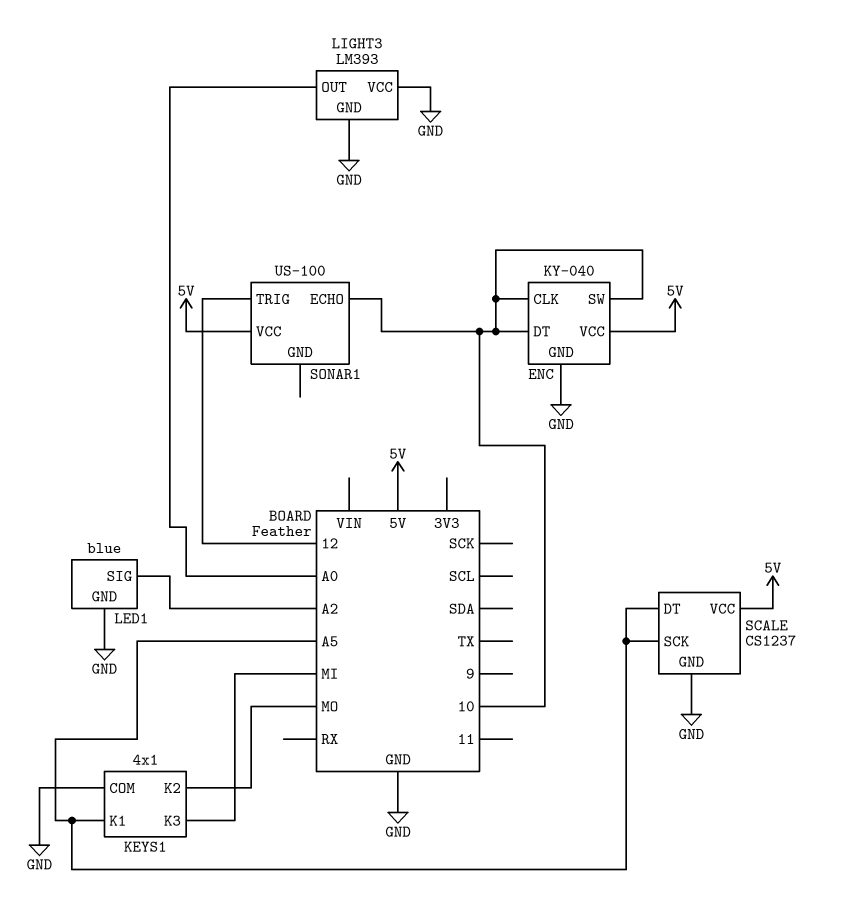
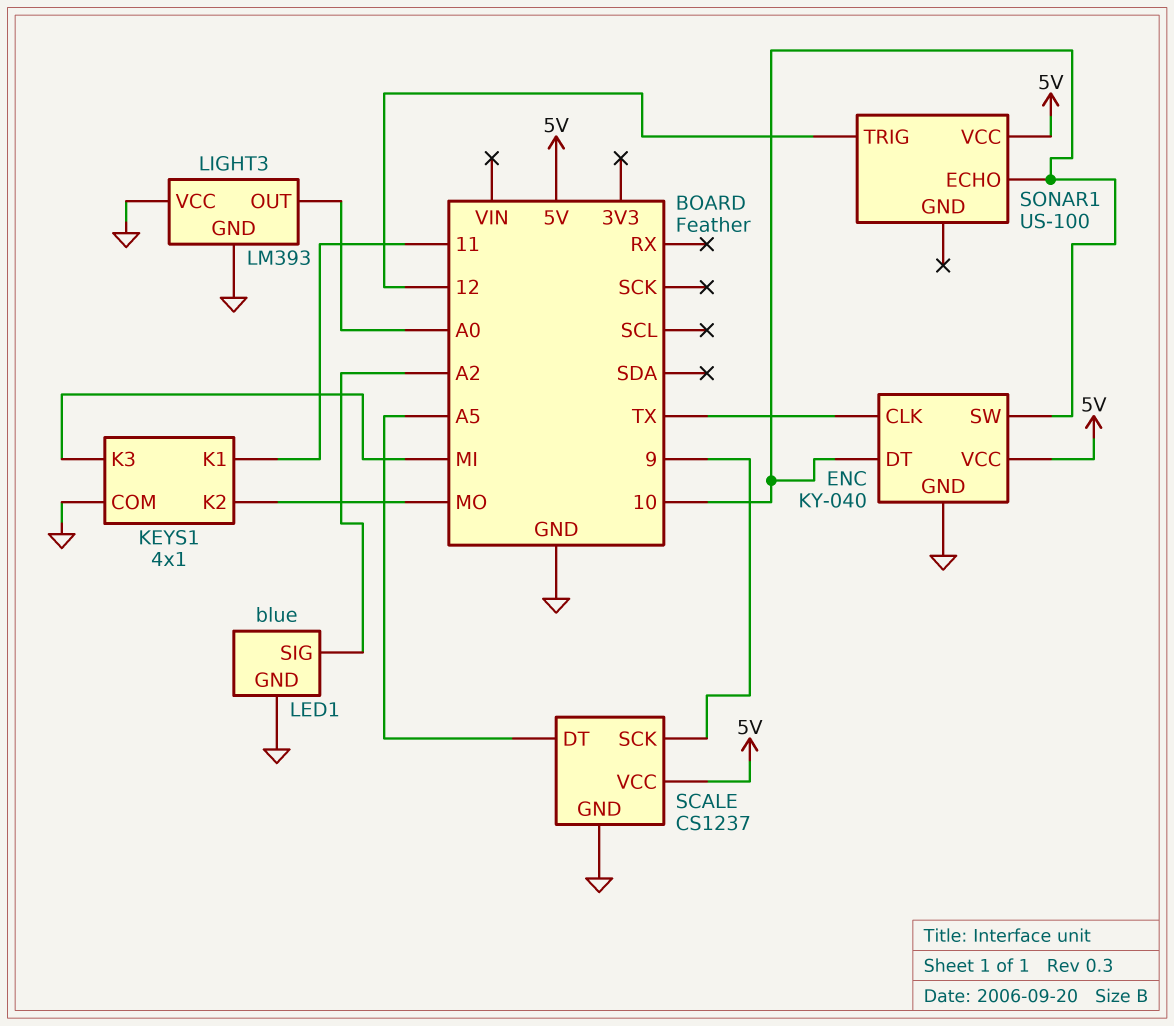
ENC pin CLK: 10 -> TX
KEYS1 pin K1: A5 -> 11
SCALE pin SCK: A5 -> 9

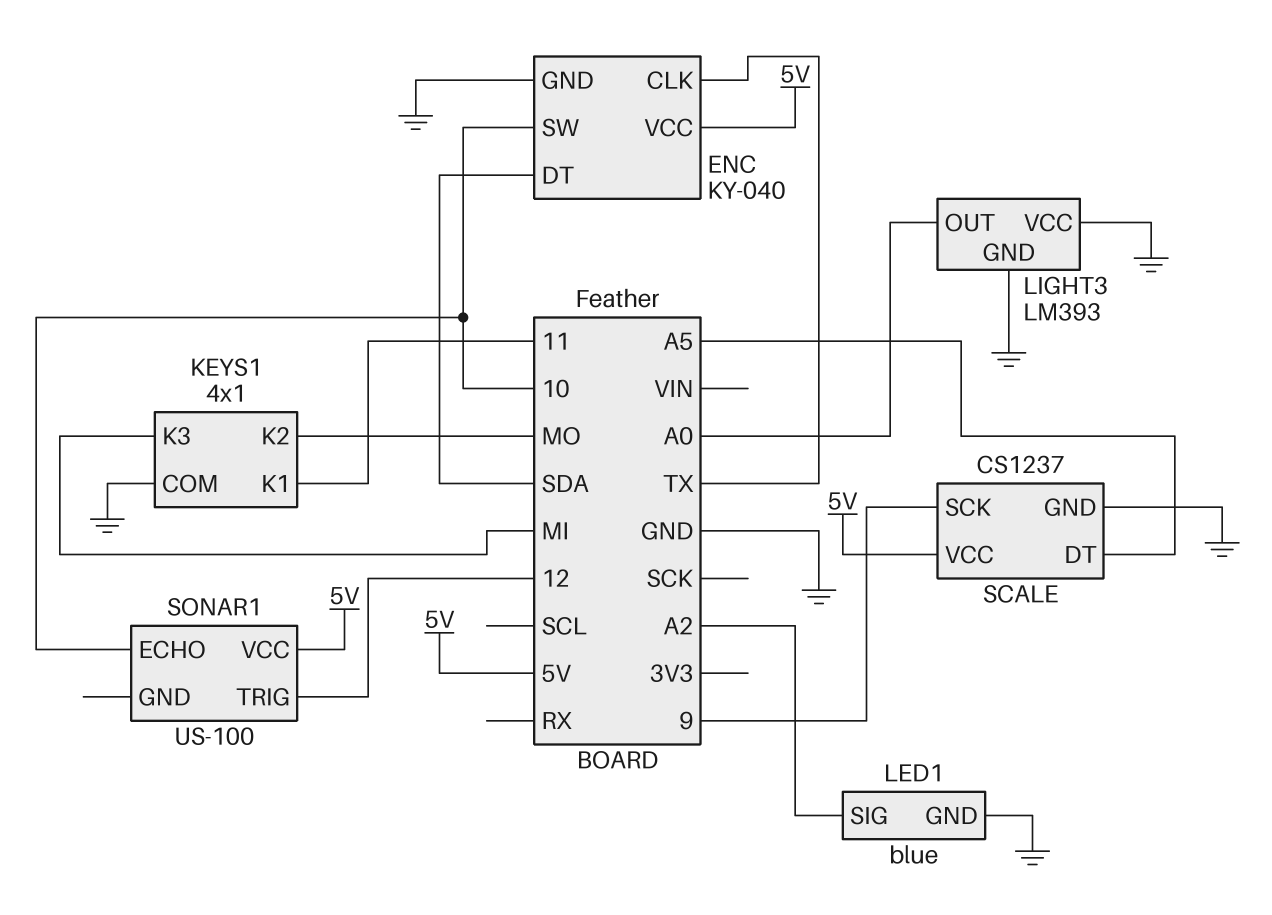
ENC pin DT: 10 -> SDA

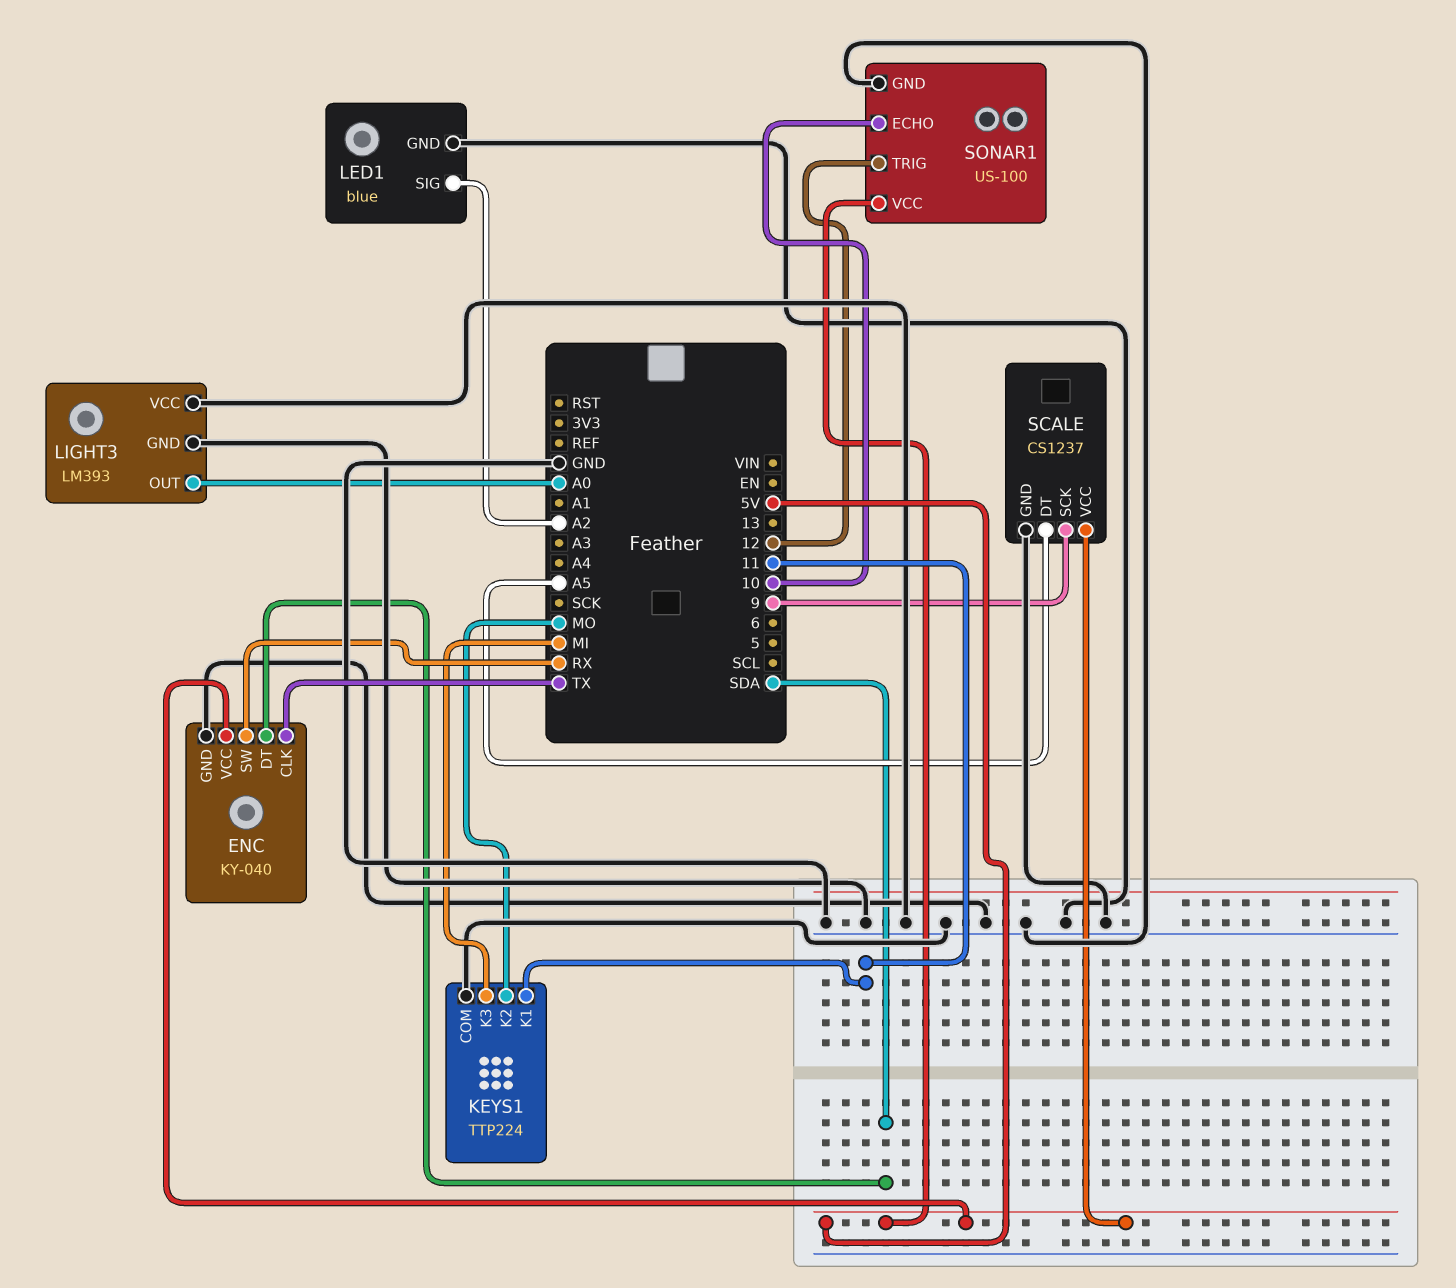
ENC pin SW: 10 -> RX
KEYS1: 4x1 -> TTP224
SONAR1 pin GND: none -> GND

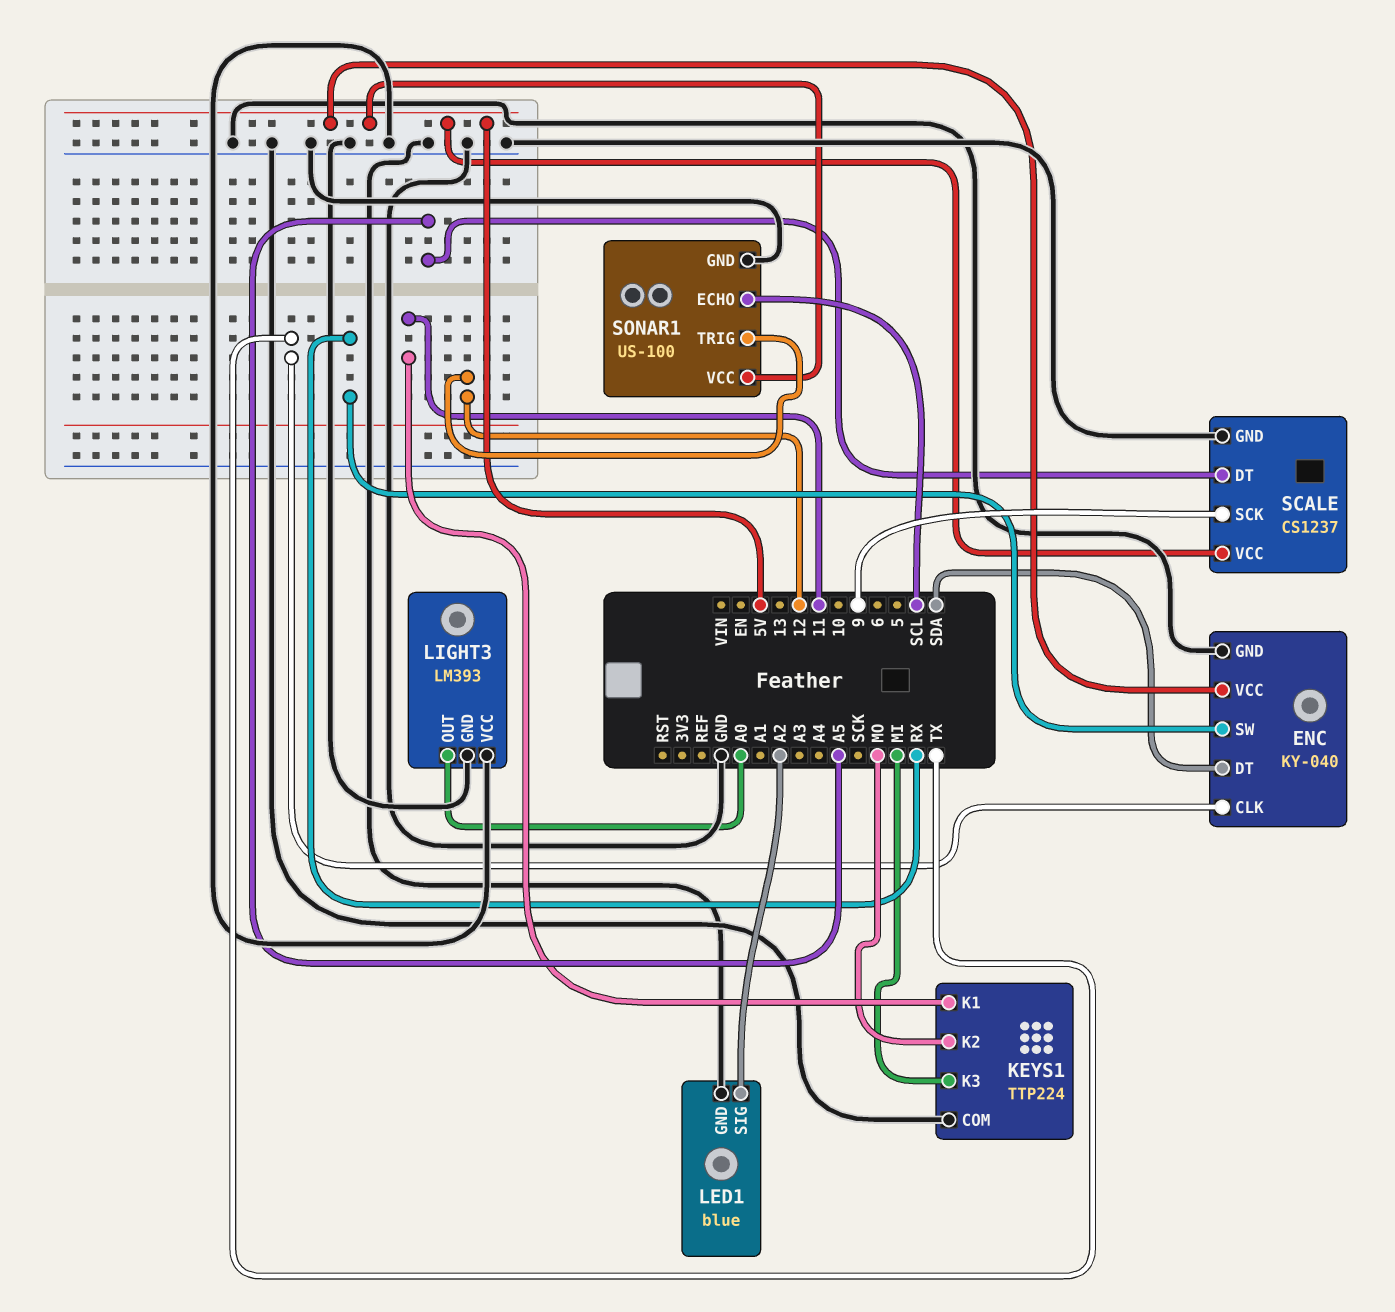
SONAR1 pin ECHO: 10 -> SCL

